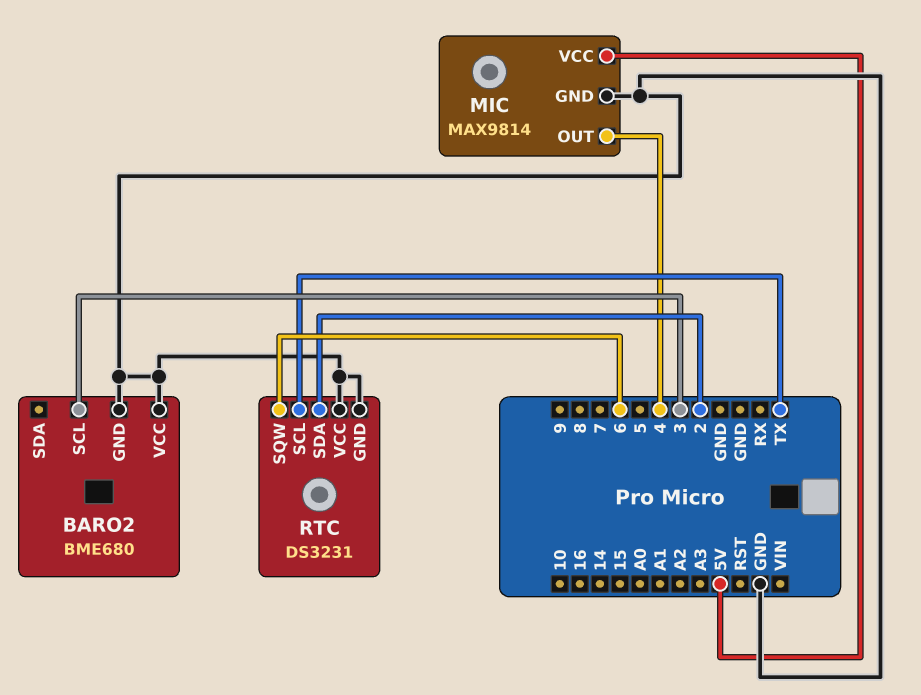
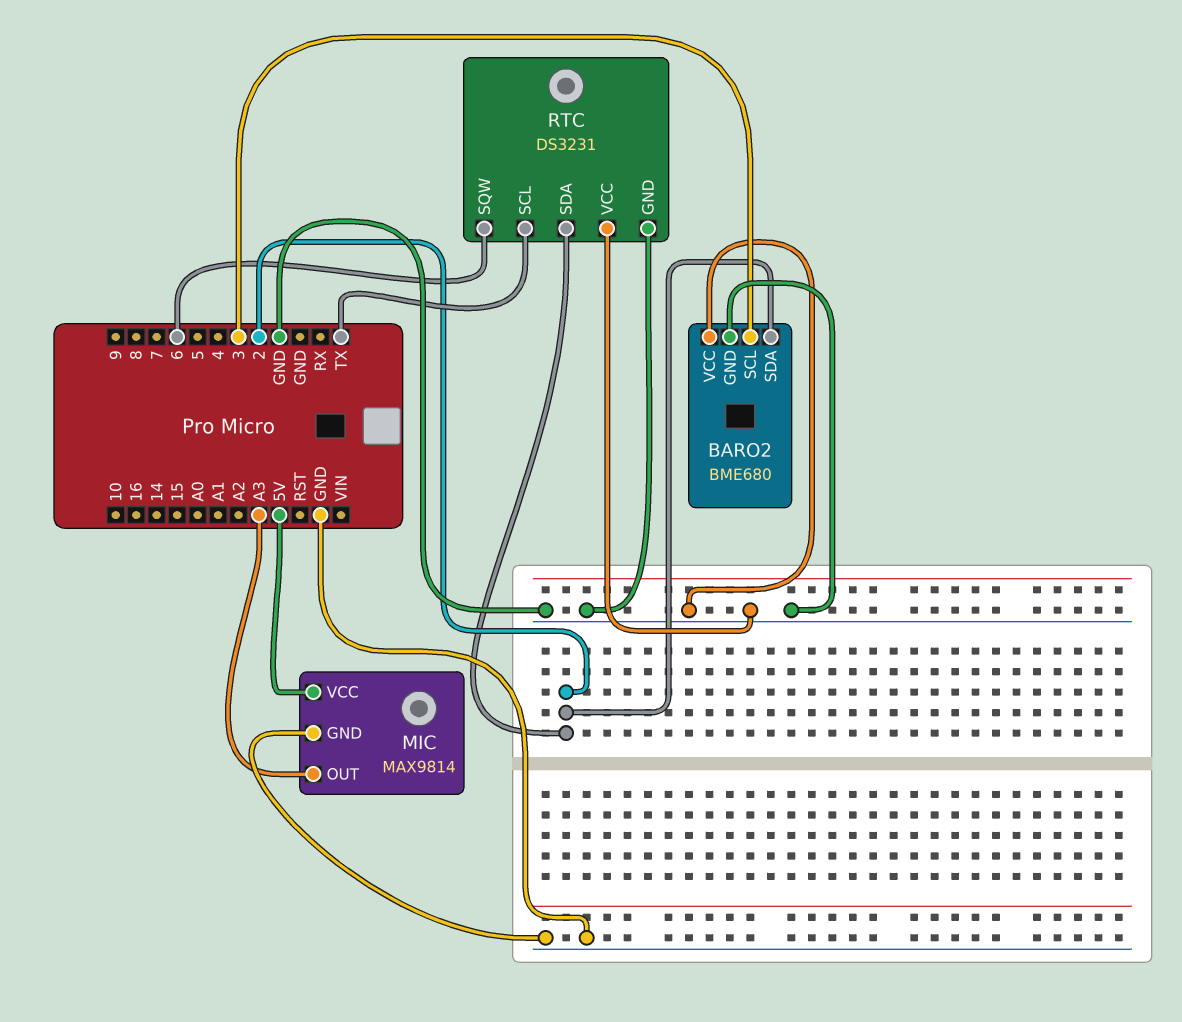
BARO2 pin SDA: none -> 2
MIC pin OUT: 4 -> A3

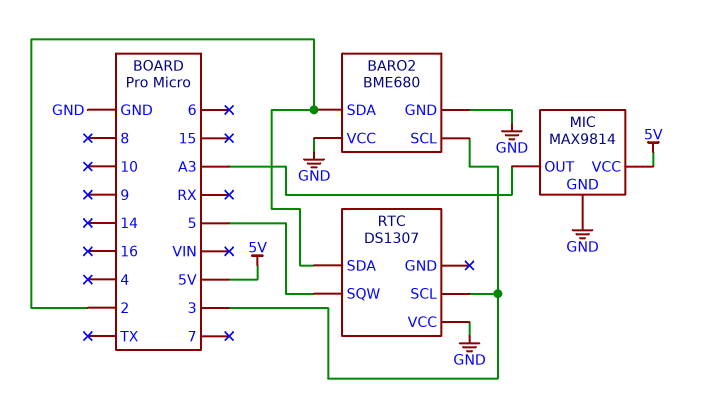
RTC: DS3231 -> DS1307
RTC pin GND: GND -> none
RTC pin SCL: TX -> 3
RTC pin SQW: 6 -> 5

